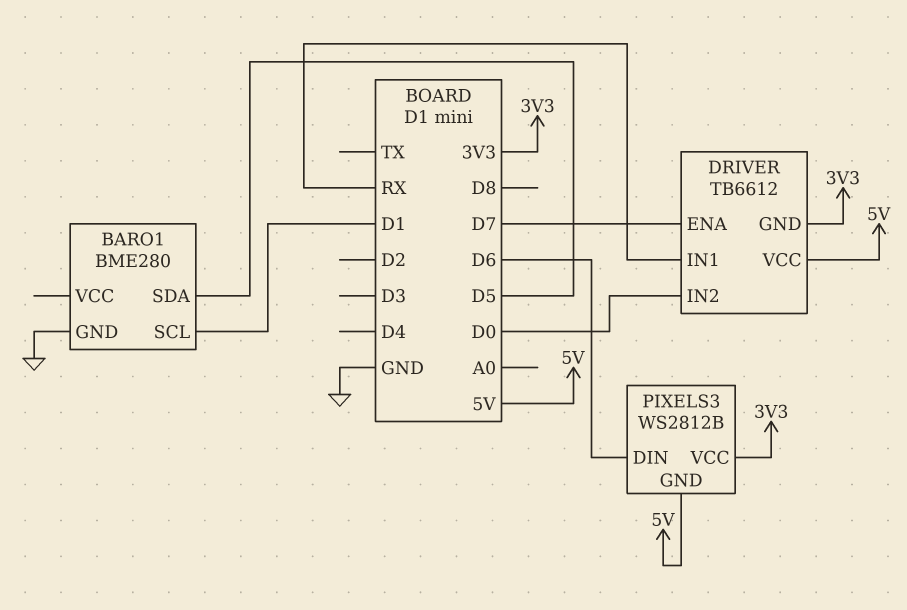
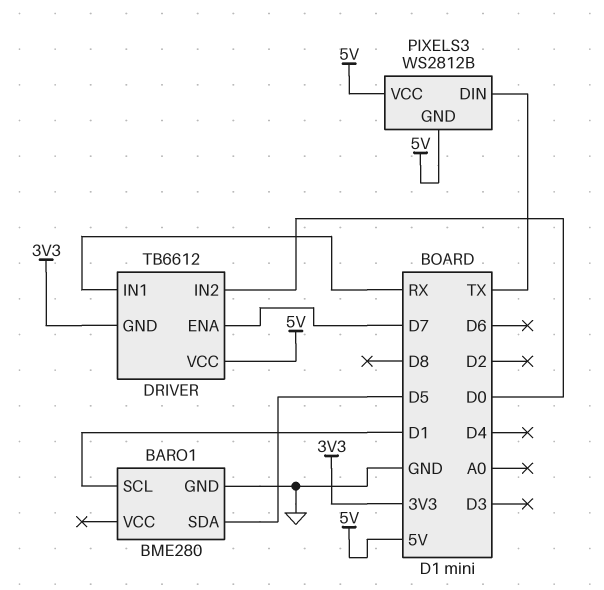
PIXELS3 pin DIN: D6 -> TX
PIXELS3 pin VCC: 3V3 -> 5V

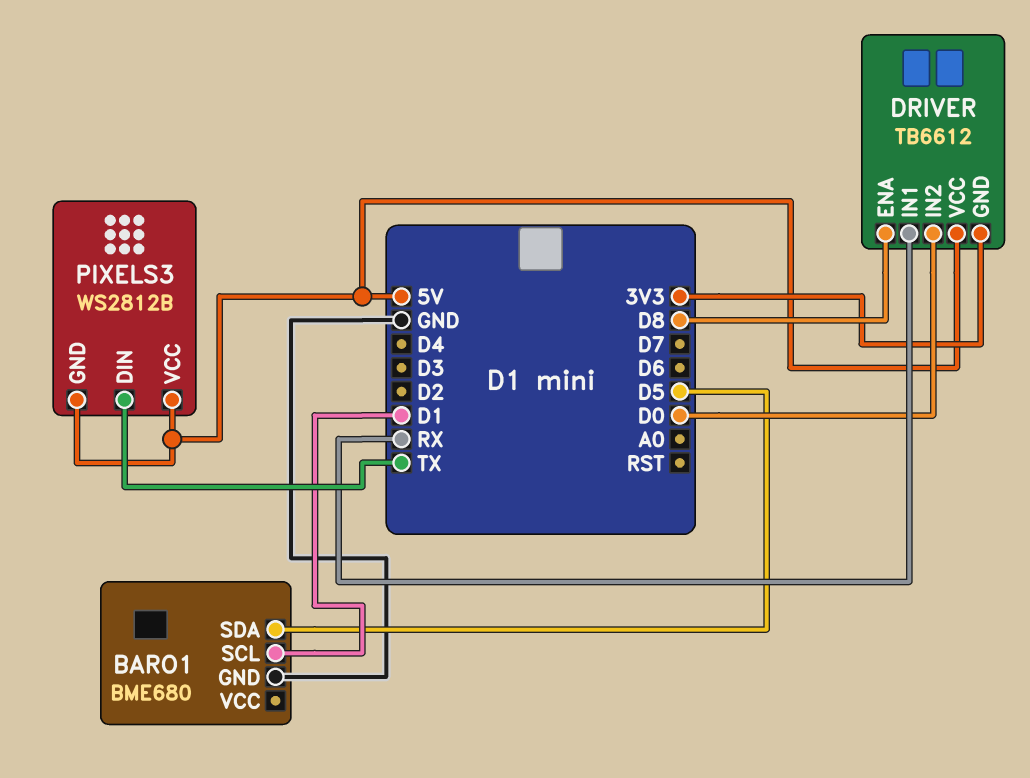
BARO1: BME280 -> BME680
DRIVER pin ENA: D7 -> D8

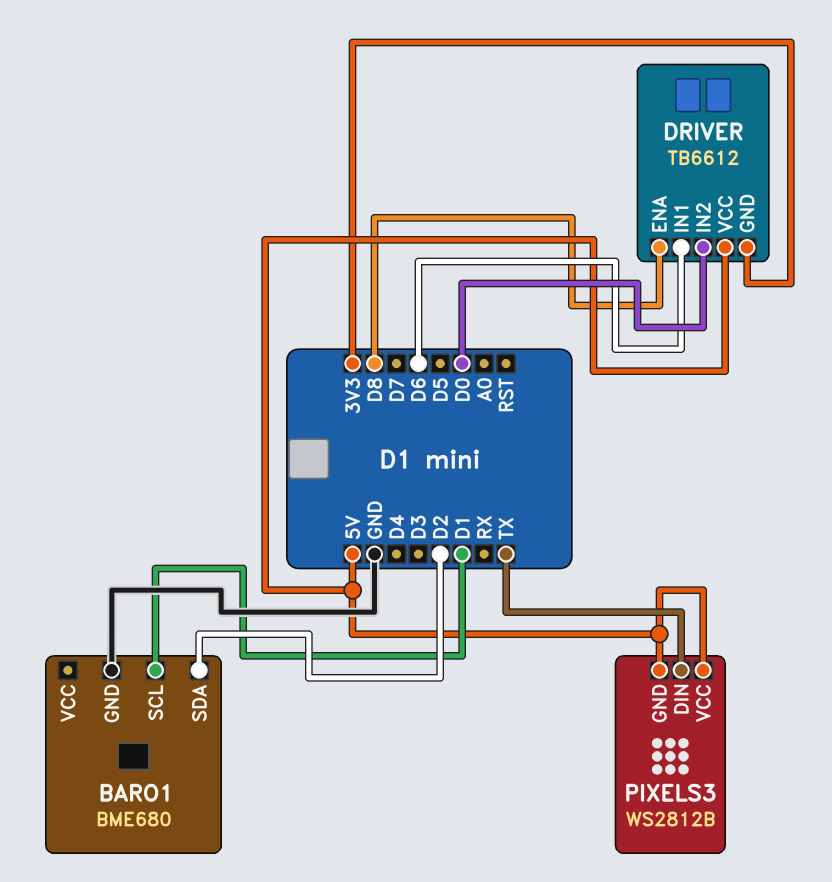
BARO1 pin SDA: D5 -> D2
DRIVER pin IN1: RX -> D6

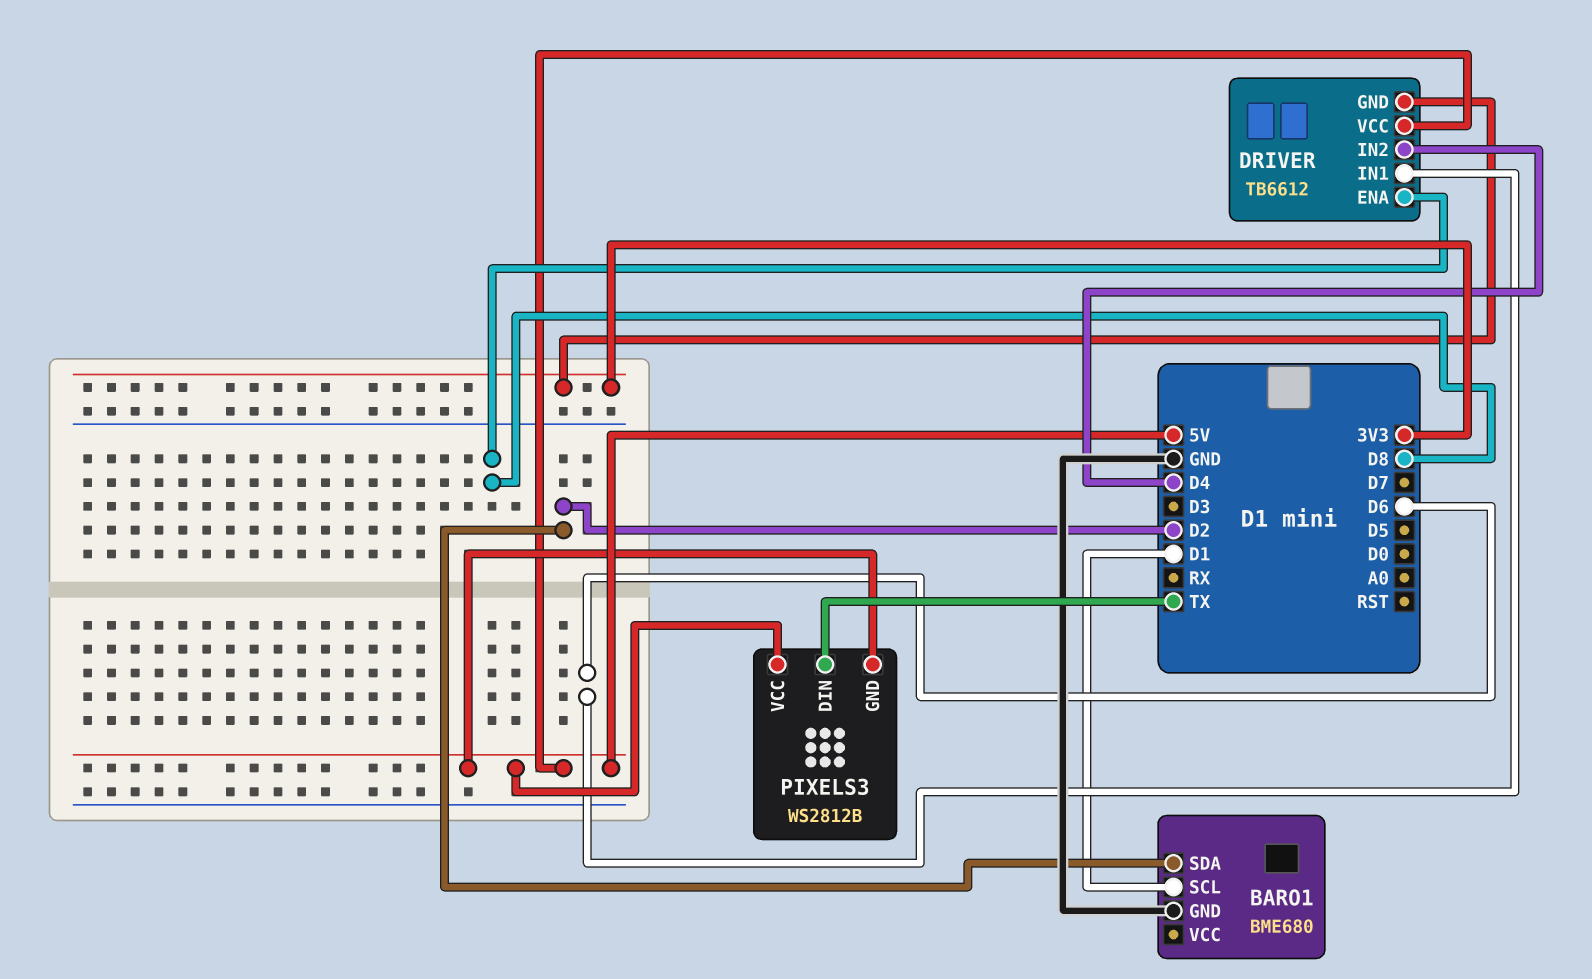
DRIVER pin IN2: D0 -> D4

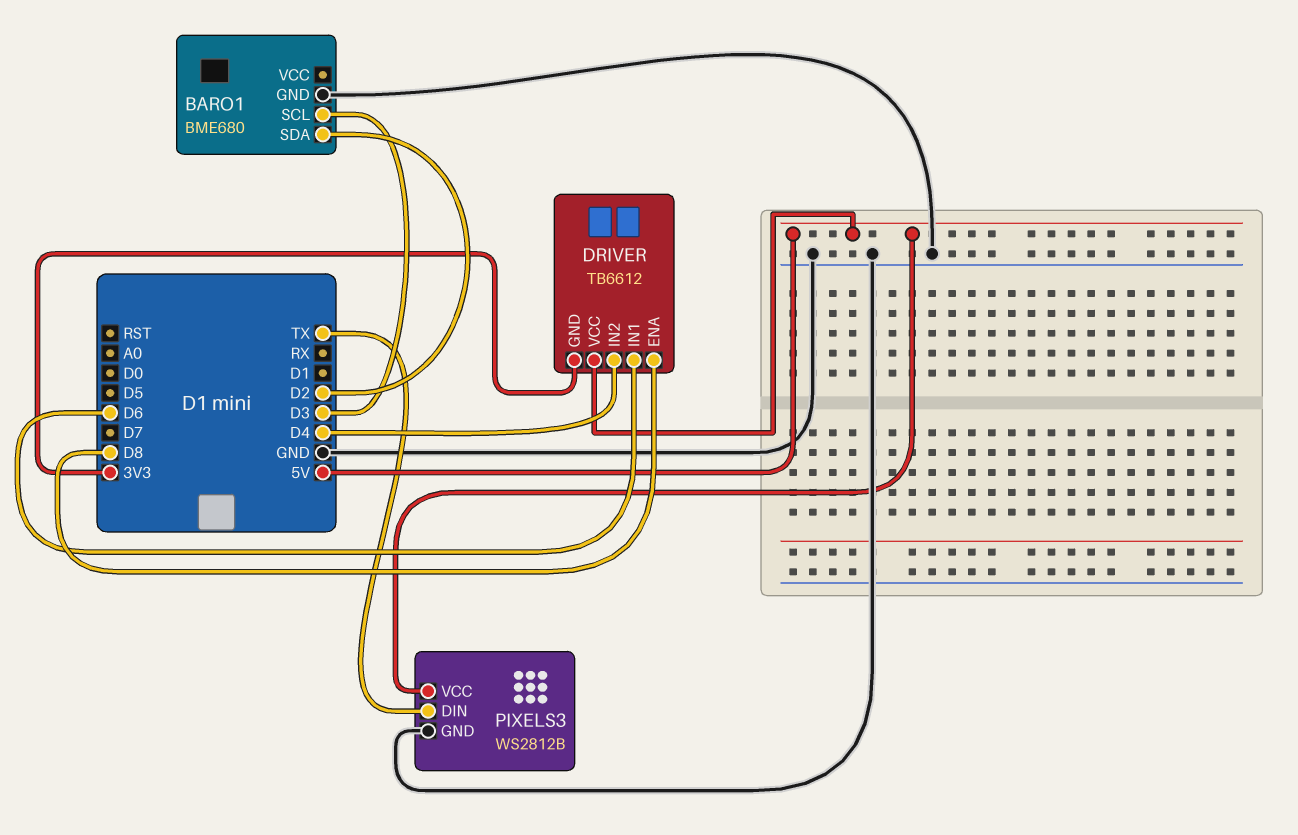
BARO1 pin SCL: D1 -> D3
PIXELS3 pin GND: 5V -> GND

